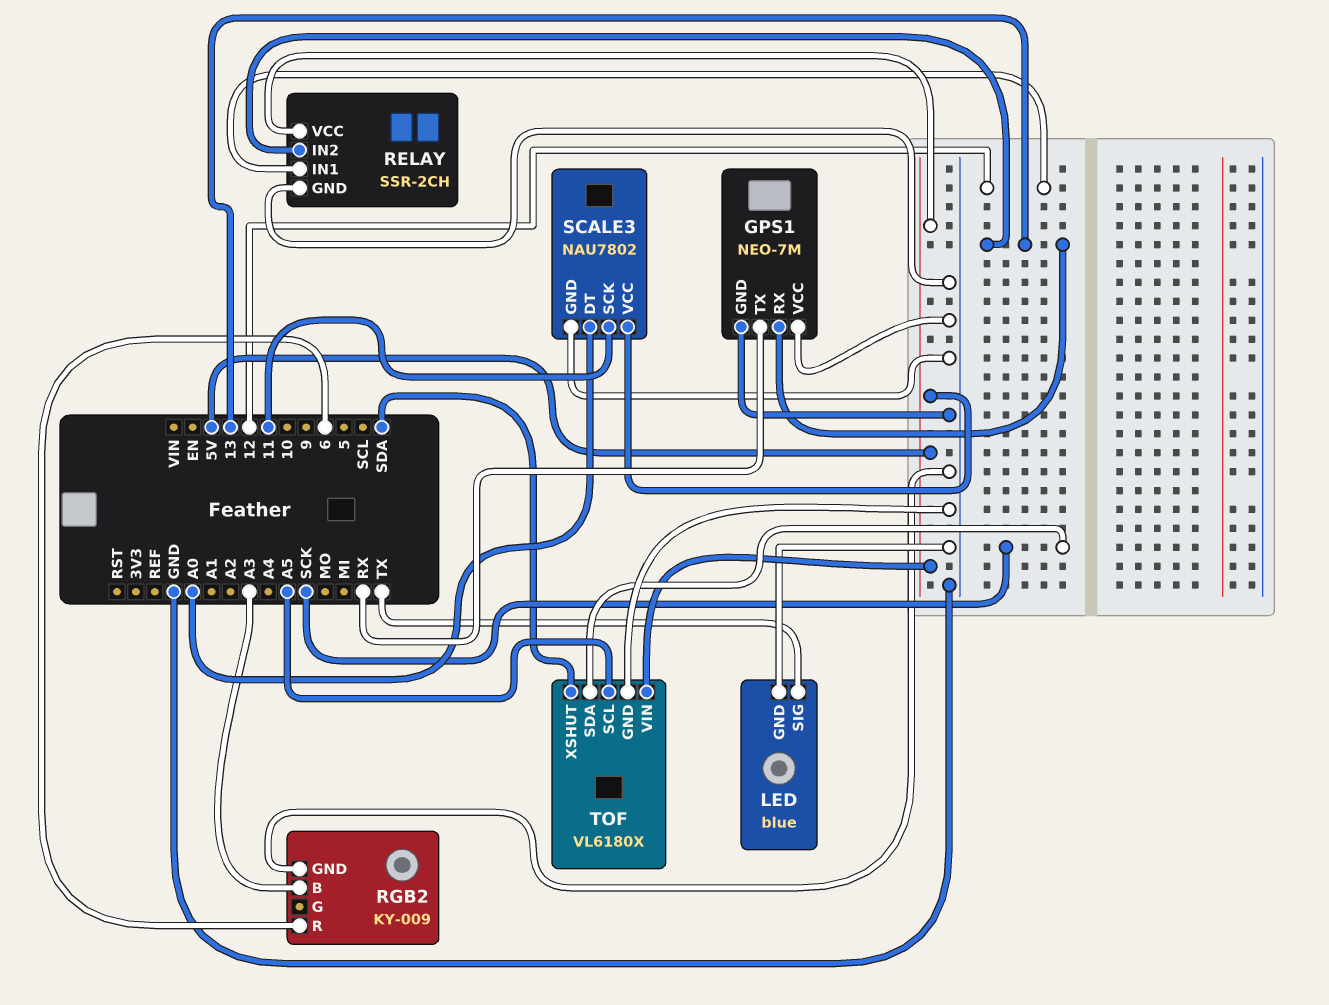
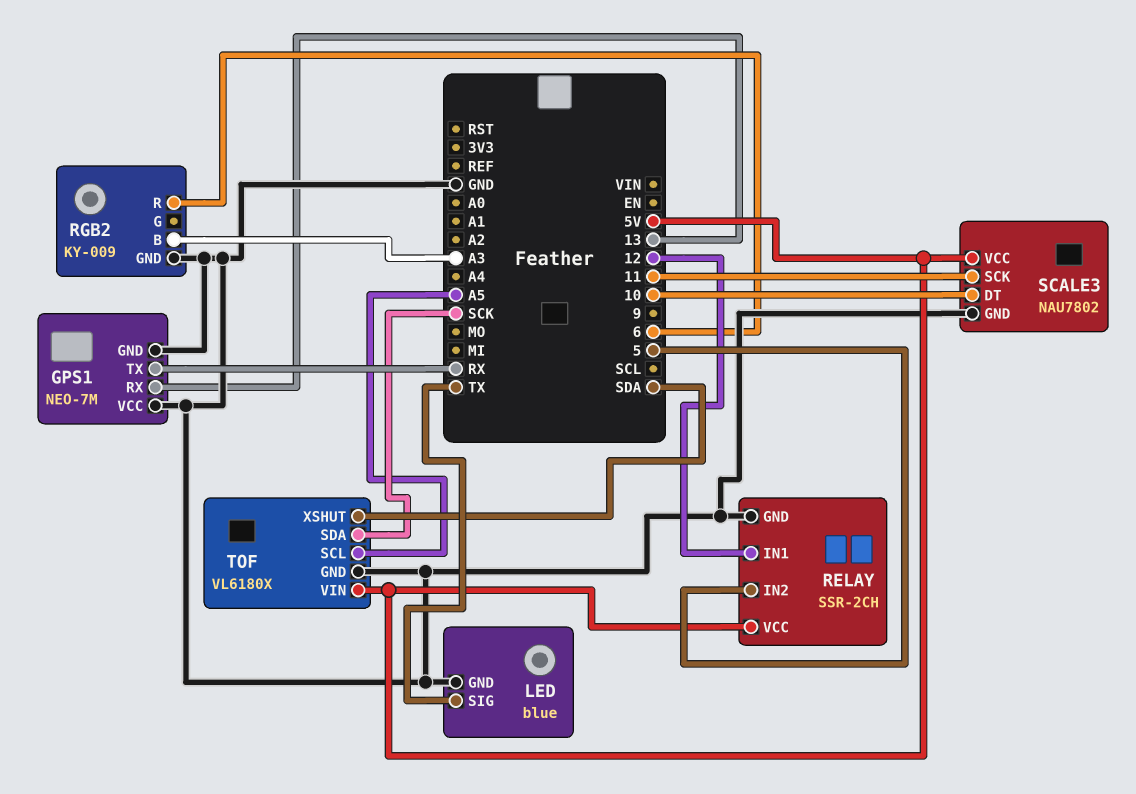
RELAY pin IN2: 13 -> 5
SCALE3 pin DT: A0 -> 10

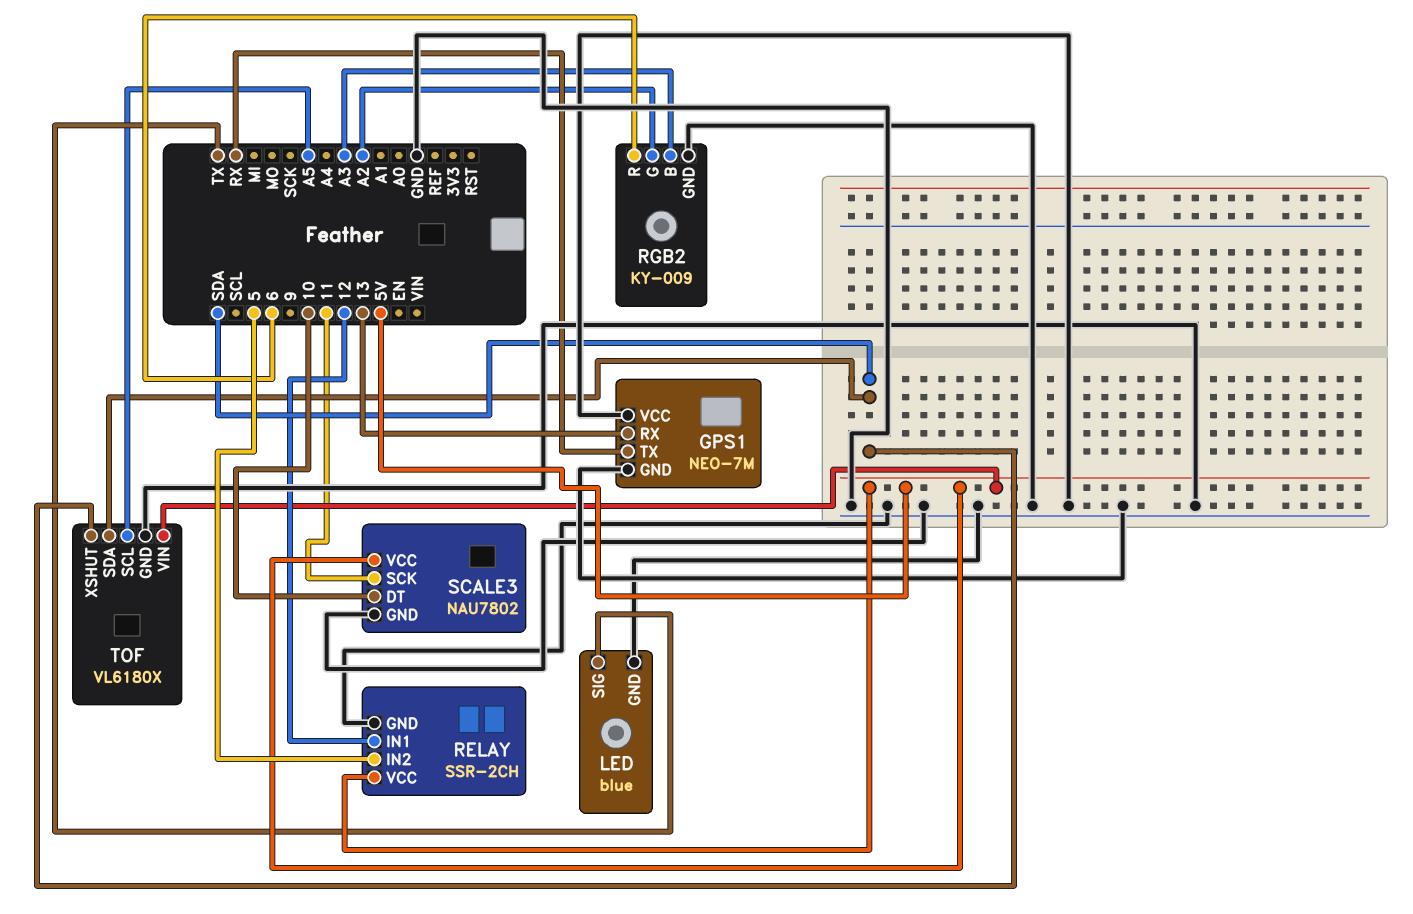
RGB2 pin G: none -> A2
TOF pin SDA: SCK -> SDA

